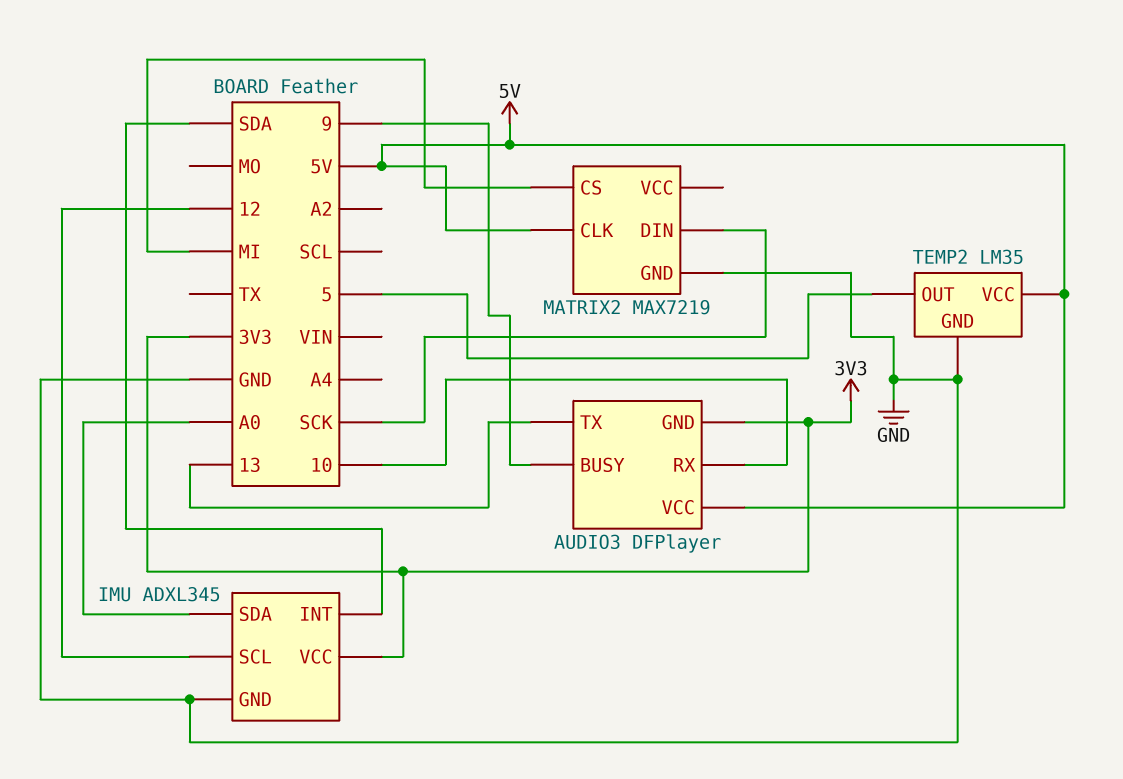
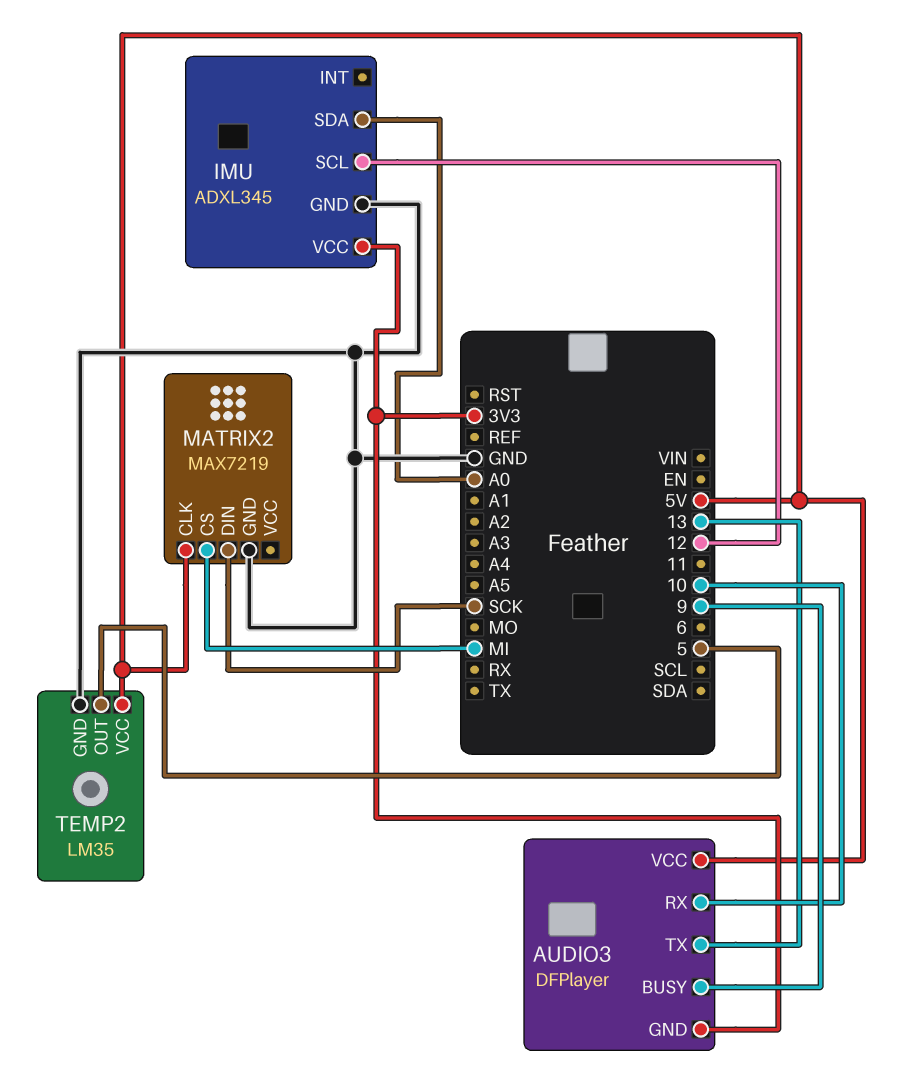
IMU pin INT: SDA -> none

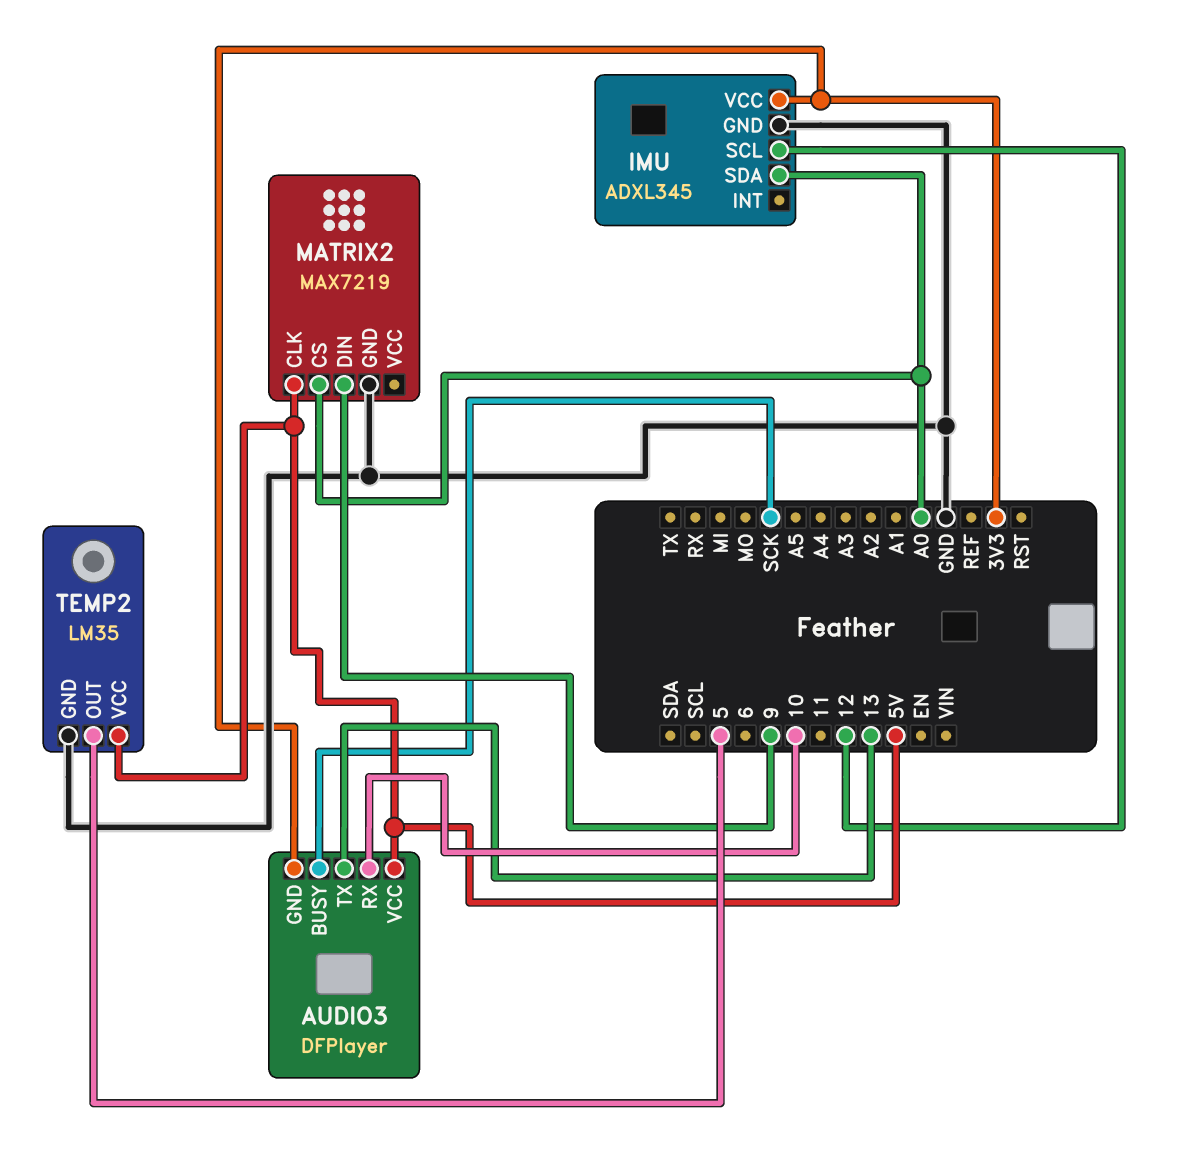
AUDIO3 pin BUSY: 9 -> SCK
MATRIX2 pin CS: MI -> A0
MATRIX2 pin DIN: SCK -> 9

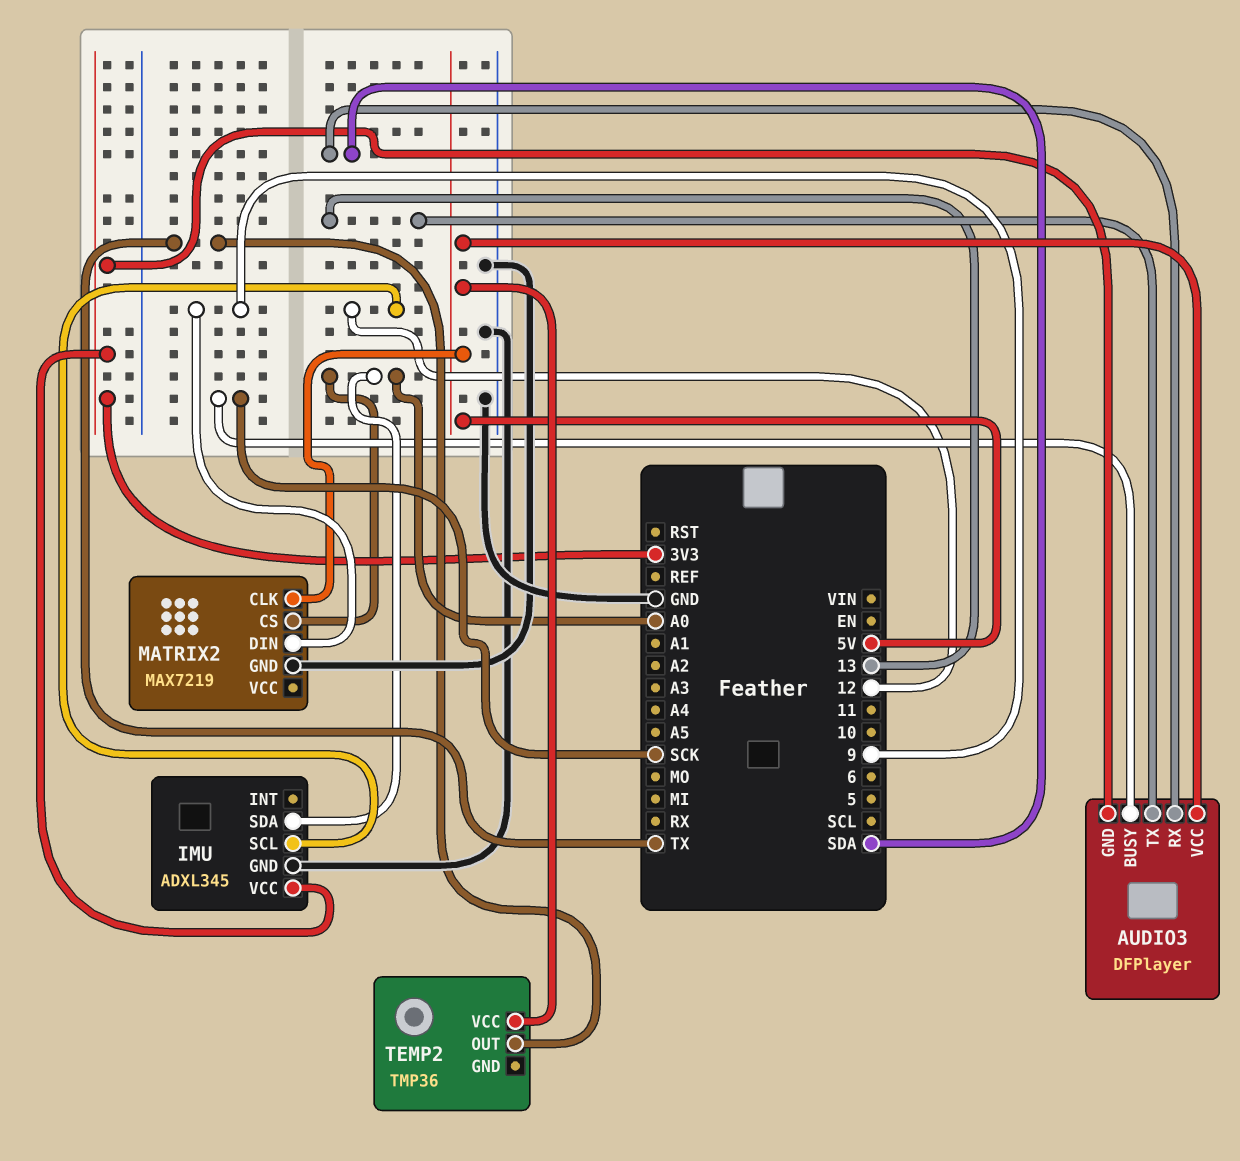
AUDIO3 pin RX: 10 -> SDA
TEMP2: LM35 -> TMP36
TEMP2 pin GND: GND -> none
TEMP2 pin OUT: 5 -> TX

